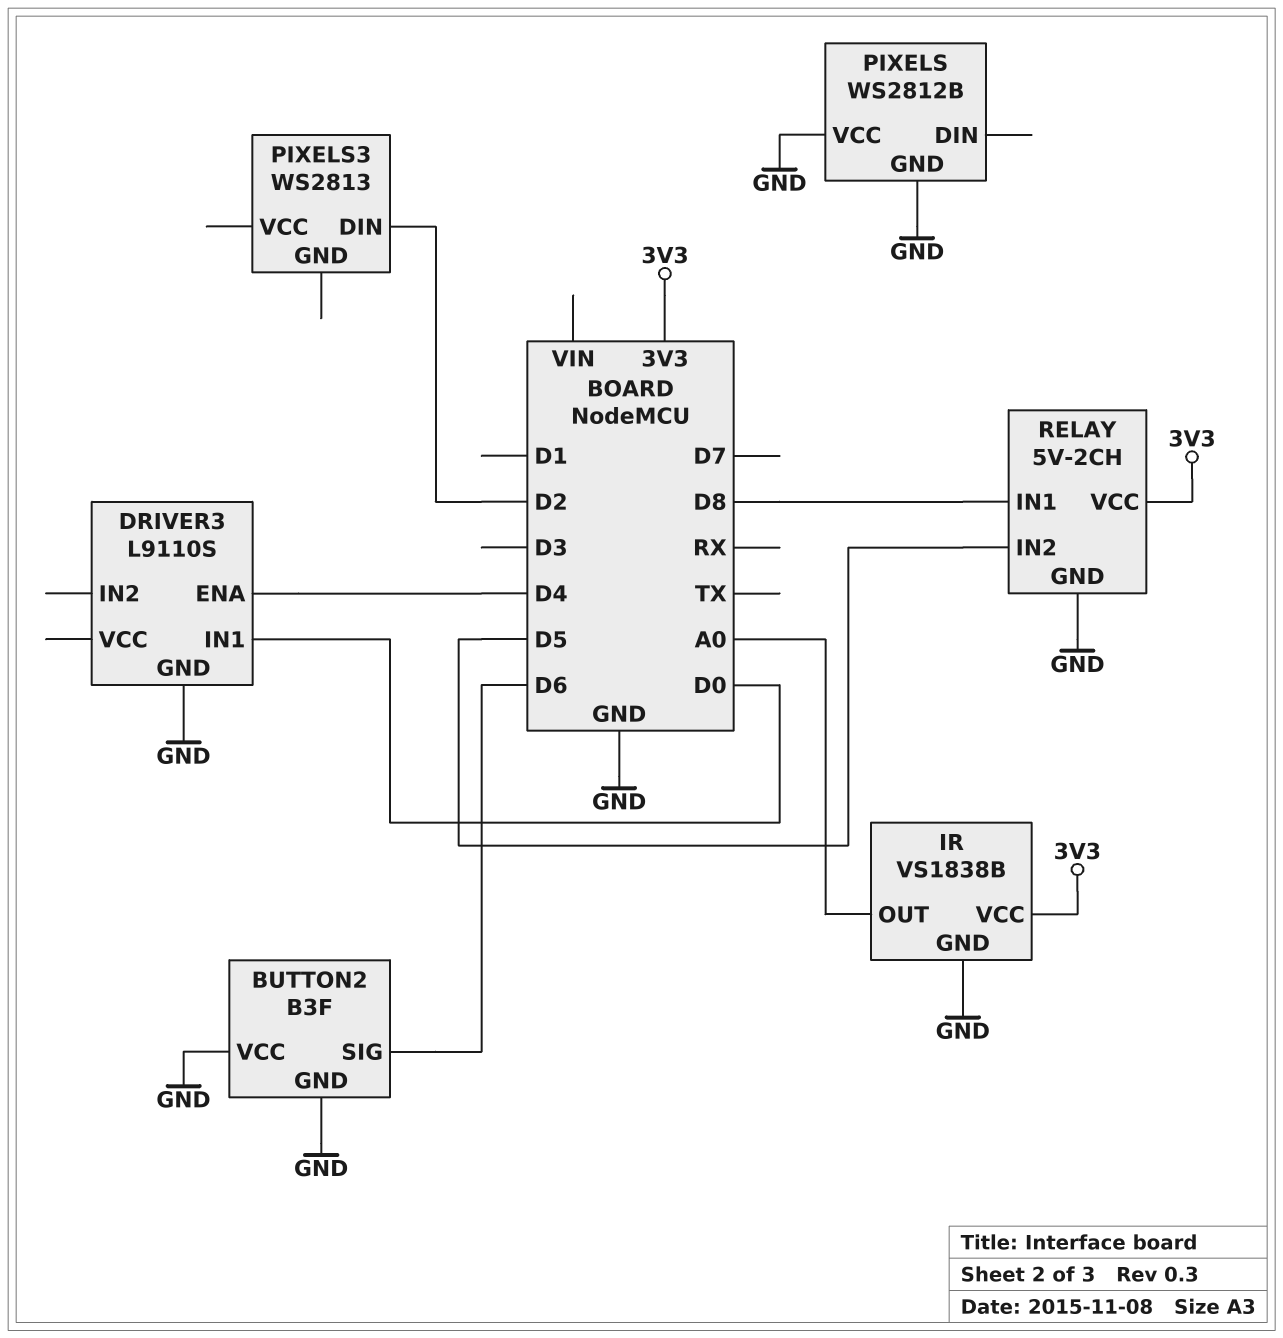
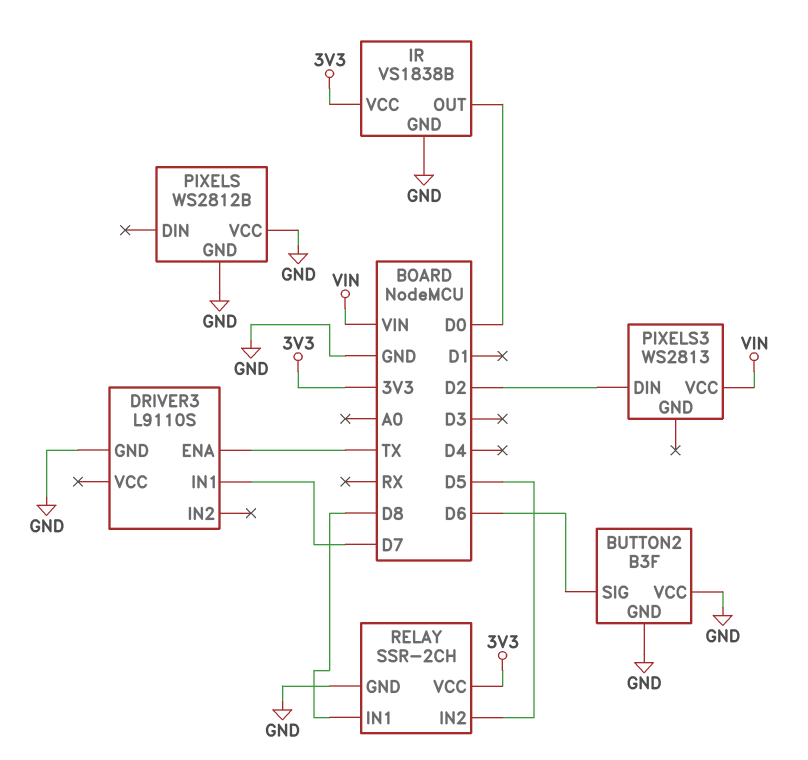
DRIVER3 pin ENA: D4 -> TX
DRIVER3 pin IN1: D0 -> D7
IR pin OUT: A0 -> D0
PIXELS3 pin VCC: none -> VIN
RELAY: 5V-2CH -> SSR-2CH

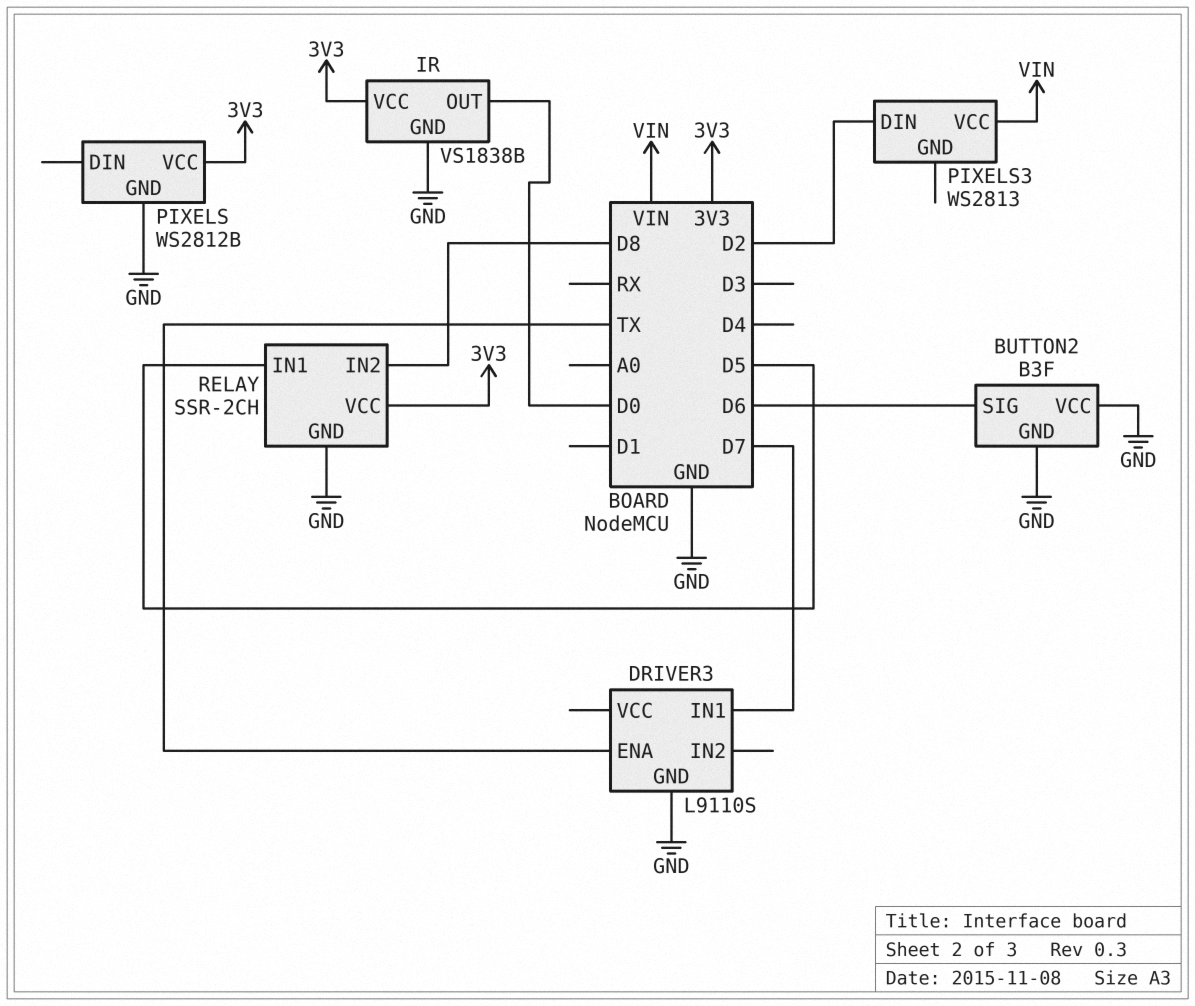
PIXELS pin VCC: GND -> 3V3
RELAY pin IN1: D8 -> D5
RELAY pin IN2: D5 -> D8

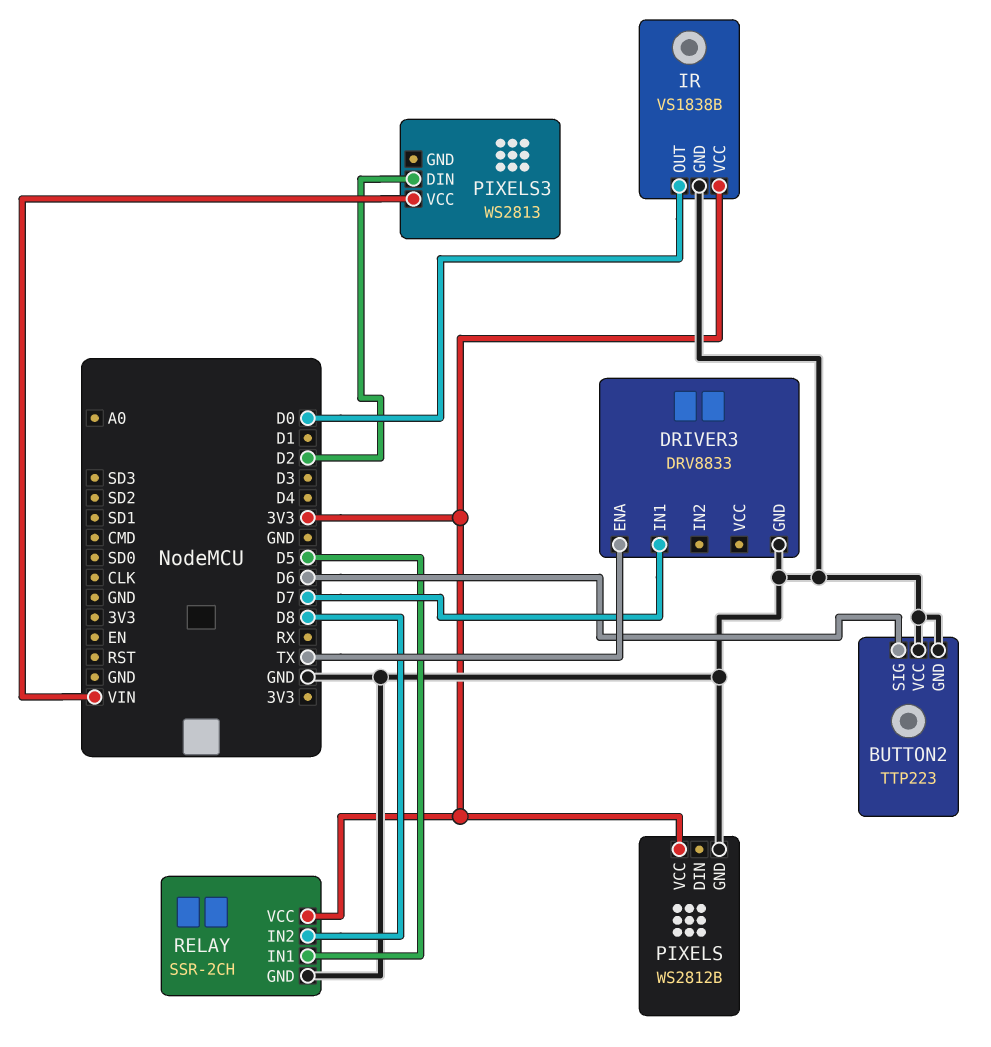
BUTTON2: B3F -> TTP223
DRIVER3: L9110S -> DRV8833

